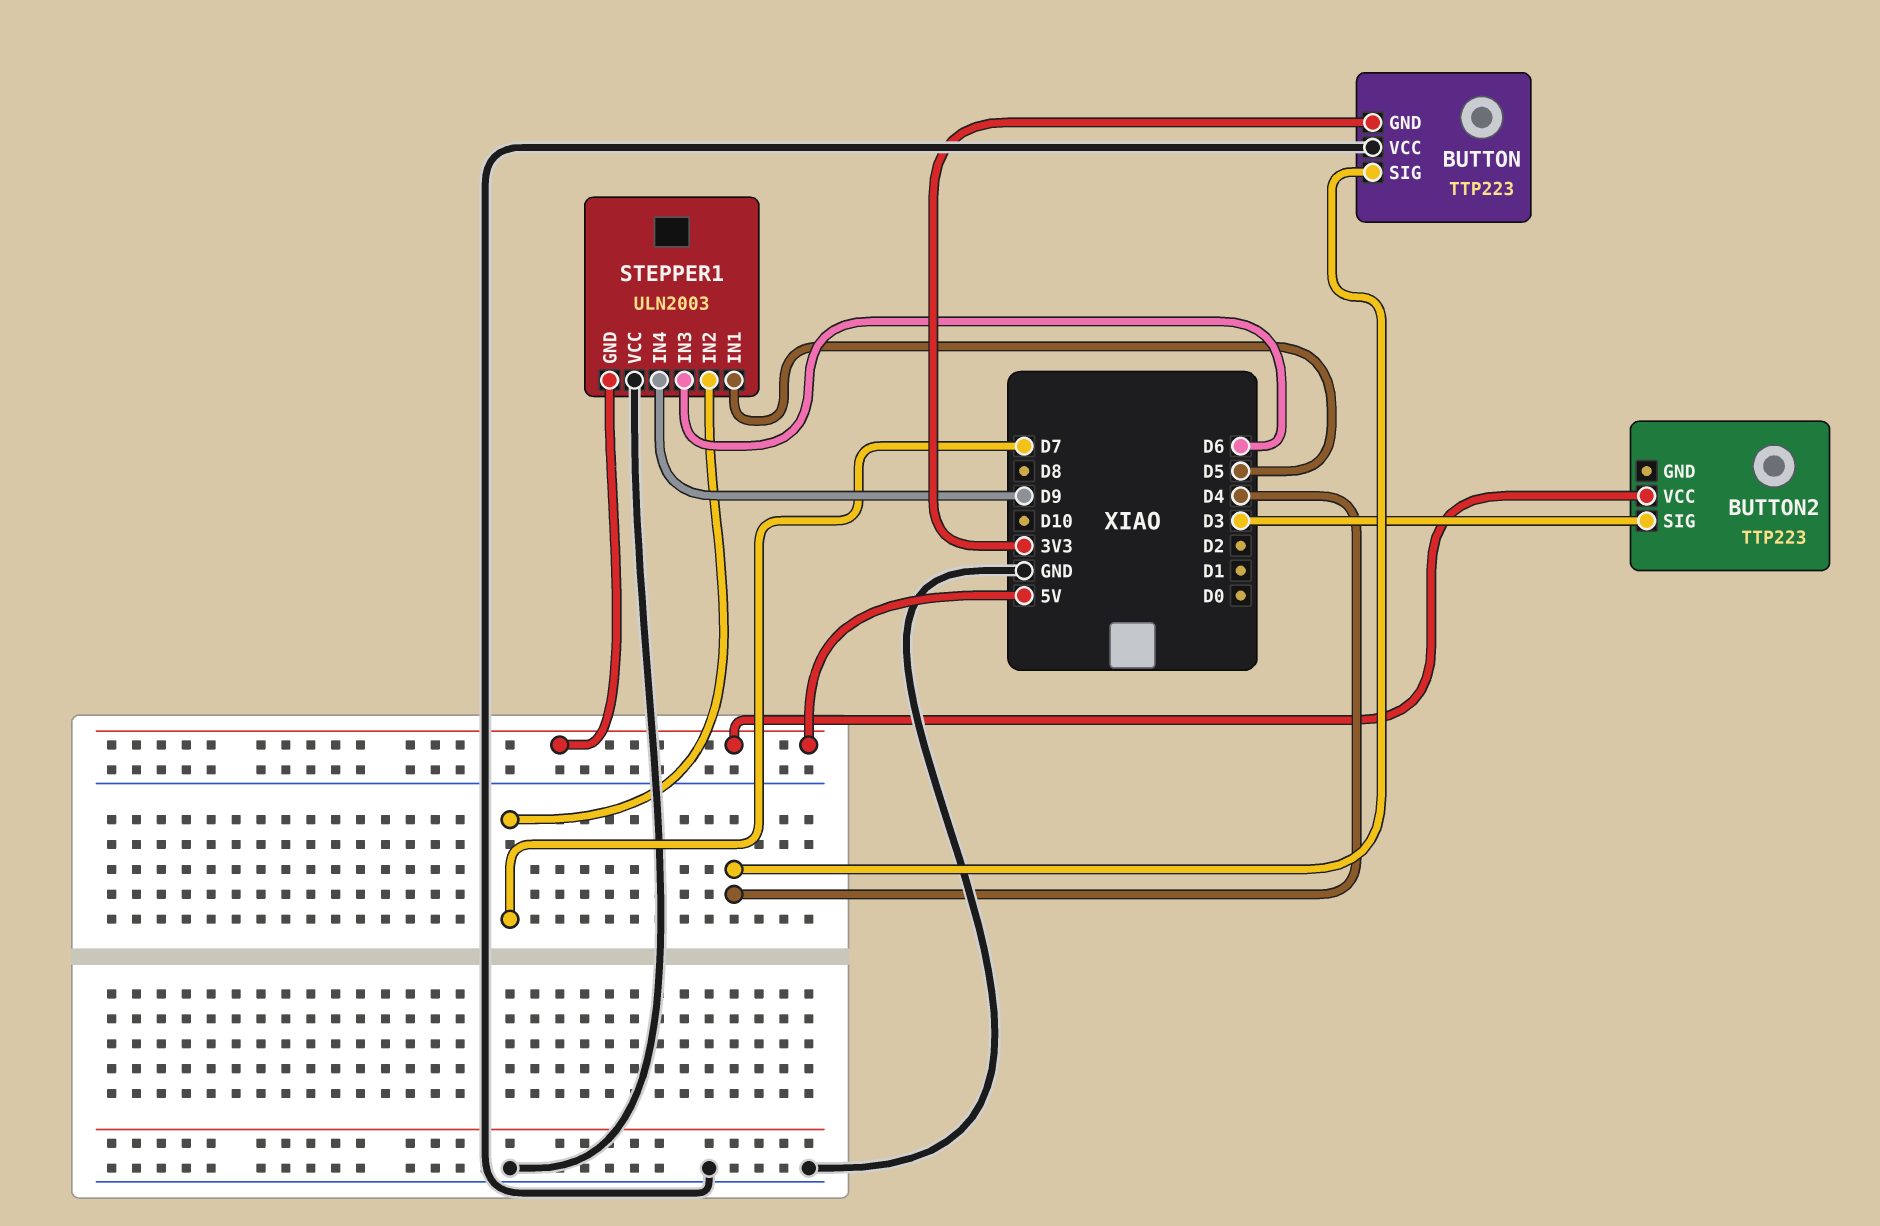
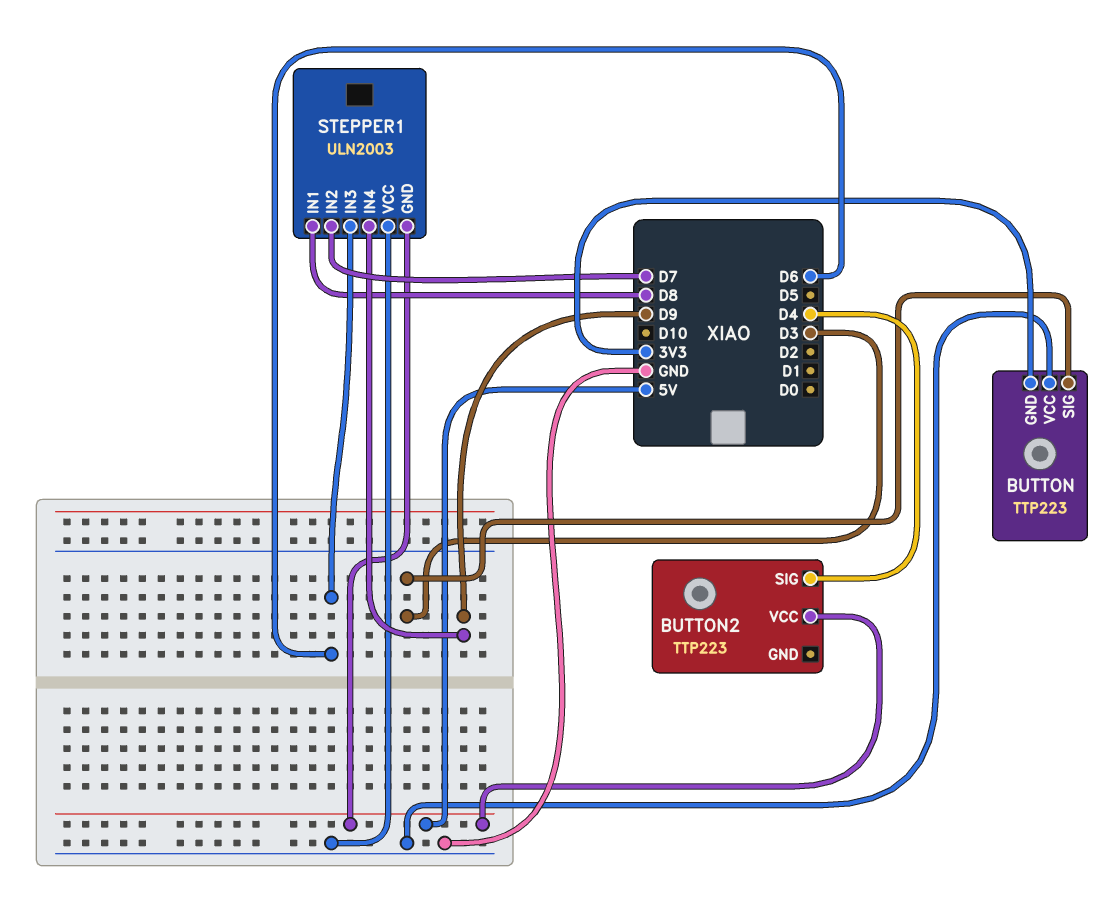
BUTTON pin SIG: D4 -> D3
BUTTON2 pin SIG: D3 -> D4
STEPPER1 pin IN1: D5 -> D8

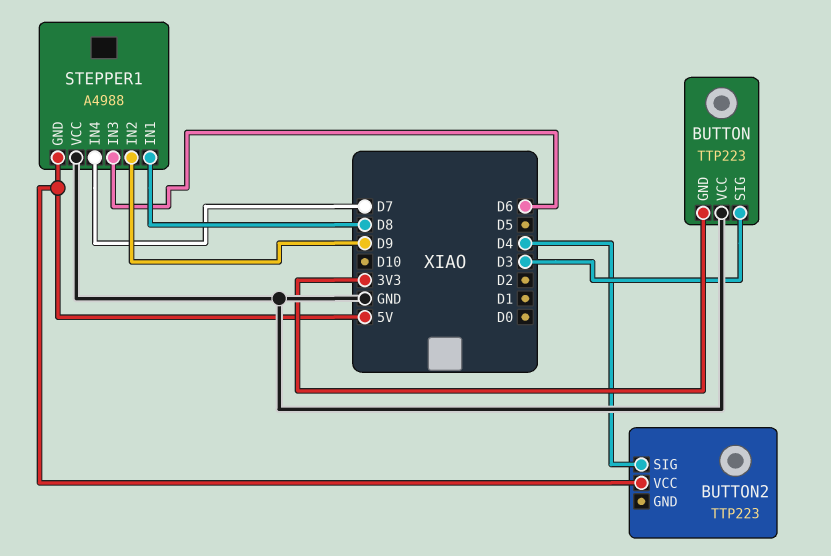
STEPPER1: ULN2003 -> A4988
STEPPER1 pin IN2: D7 -> D9
STEPPER1 pin IN4: D9 -> D7

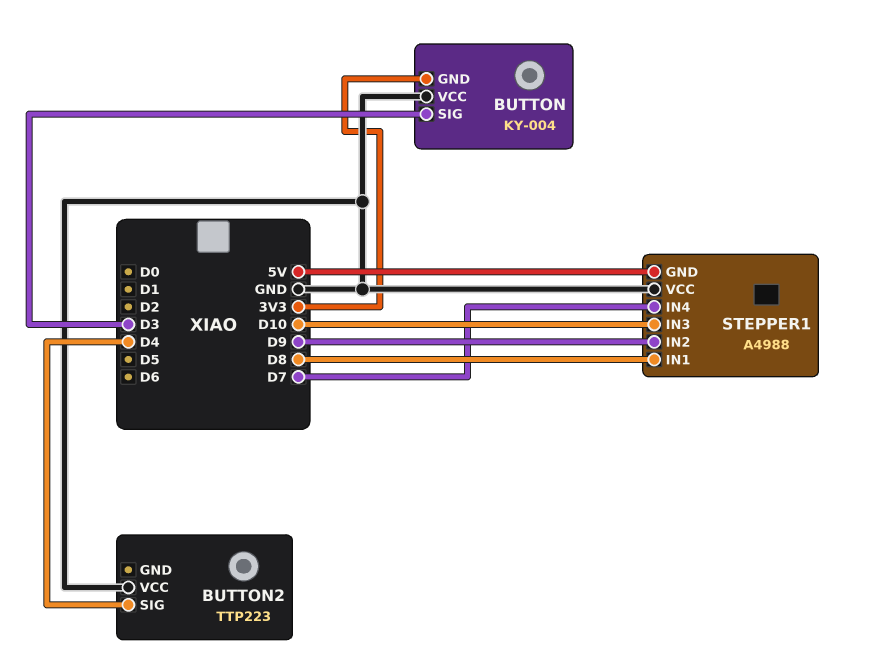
BUTTON: TTP223 -> KY-004
BUTTON2 pin VCC: 5V -> GND
STEPPER1 pin IN3: D6 -> D10

